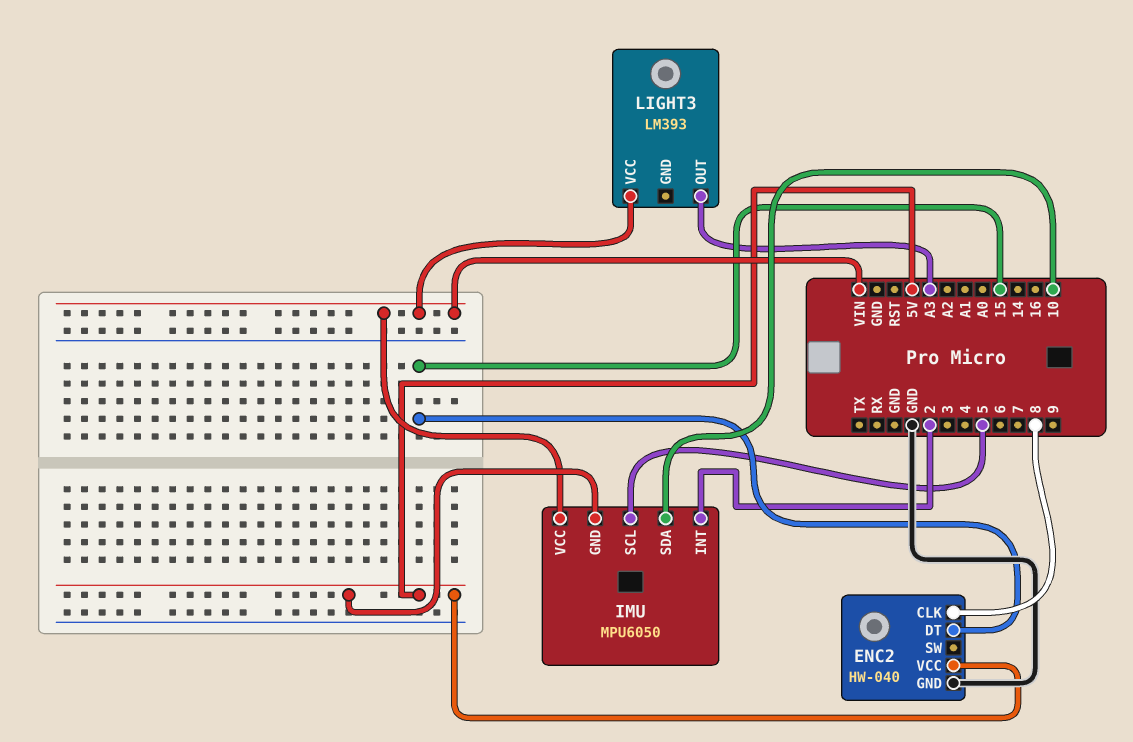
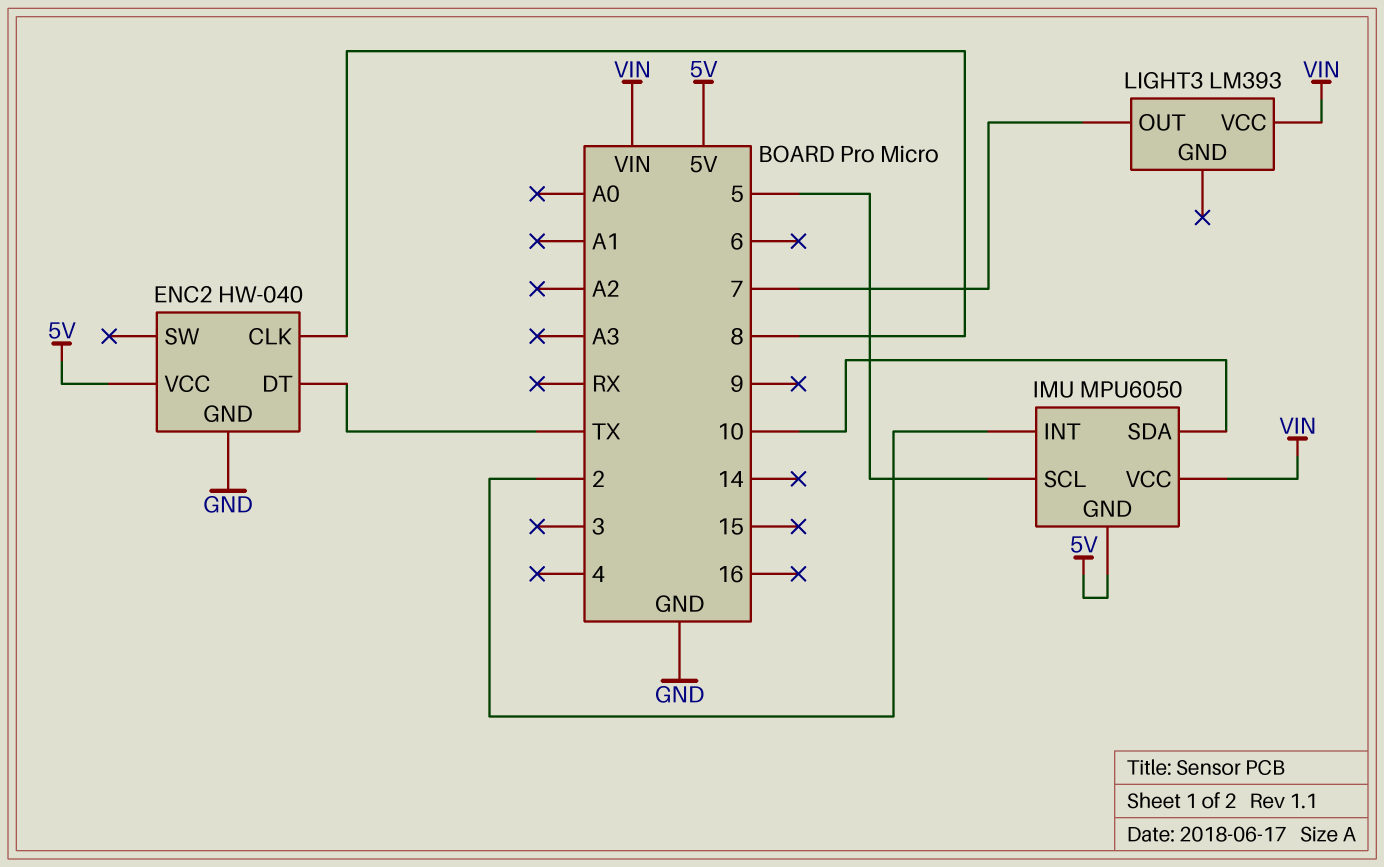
ENC2 pin DT: 15 -> TX
LIGHT3 pin OUT: A3 -> 7

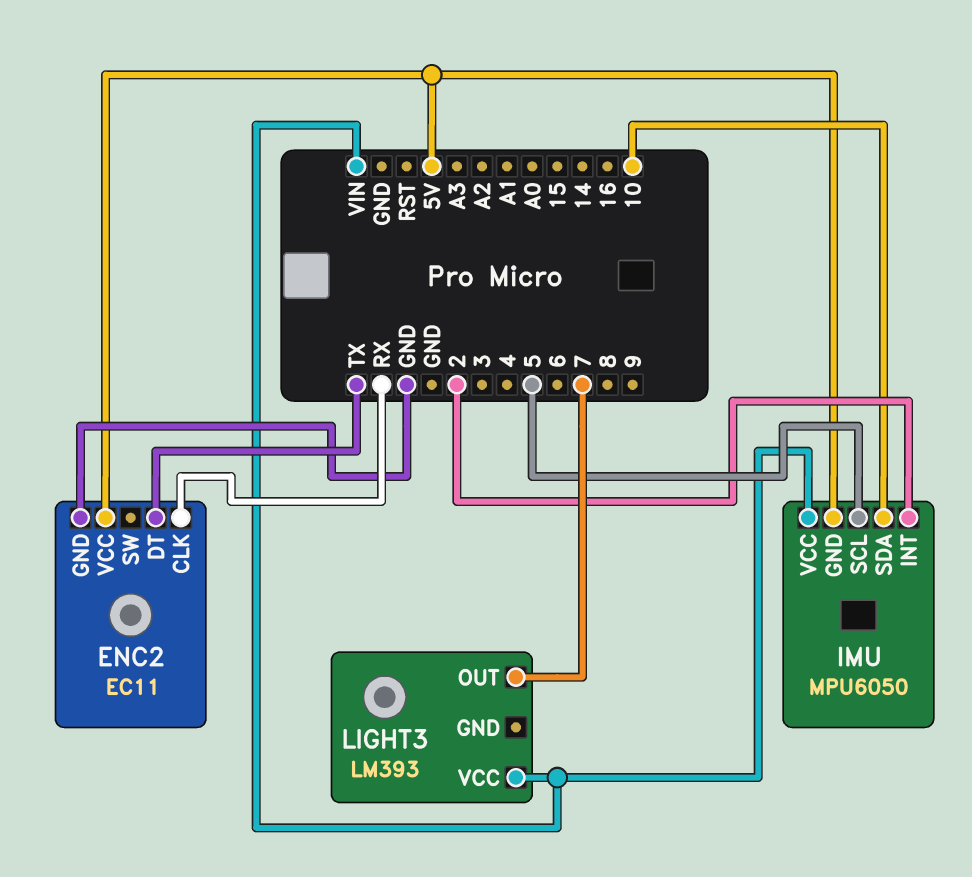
ENC2: HW-040 -> EC11
ENC2 pin CLK: 8 -> RX

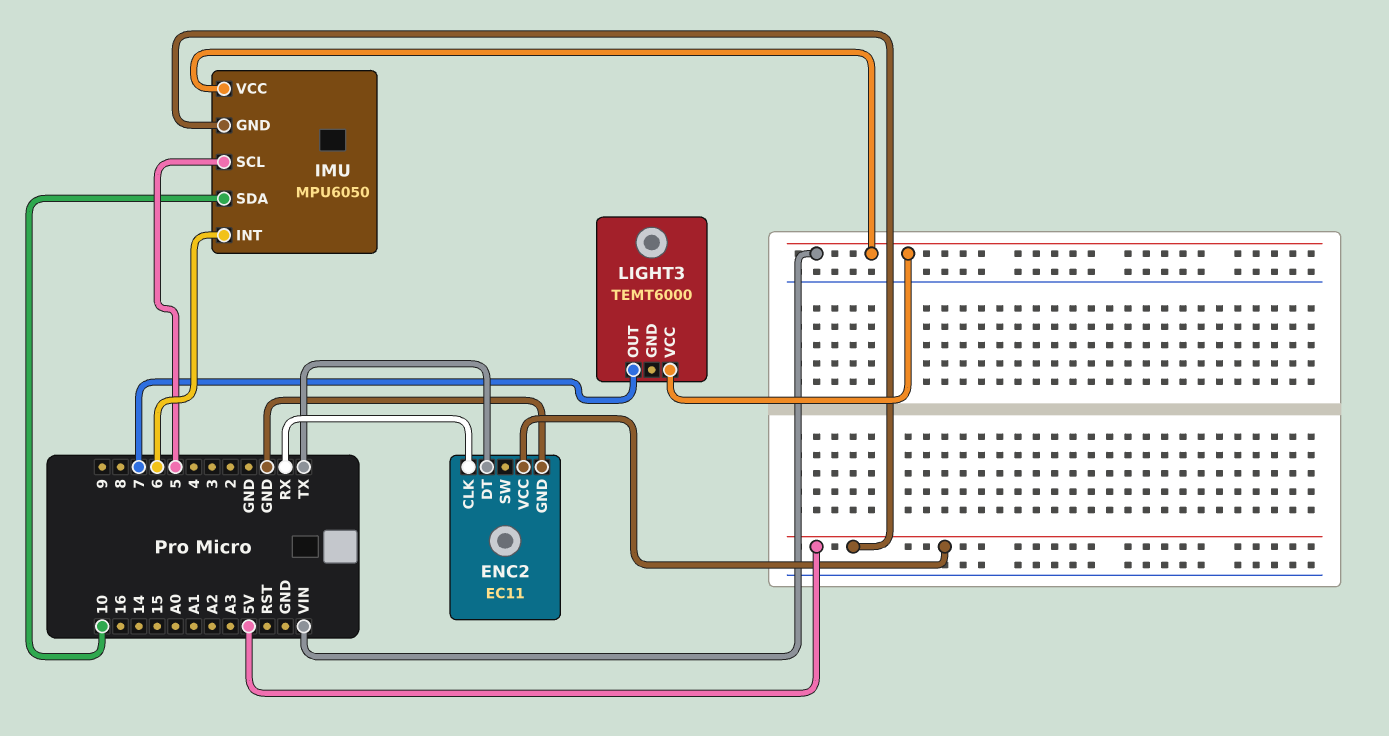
IMU pin INT: 2 -> 6
LIGHT3: LM393 -> TEMT6000

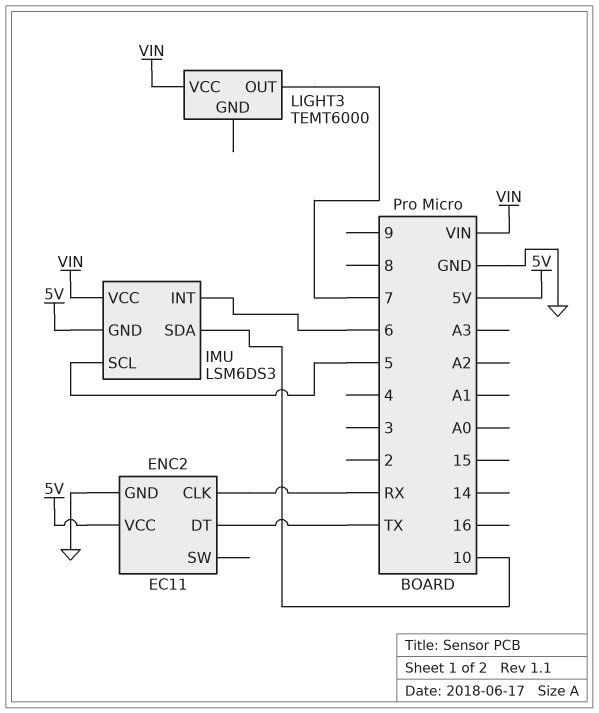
IMU: MPU6050 -> LSM6DS3

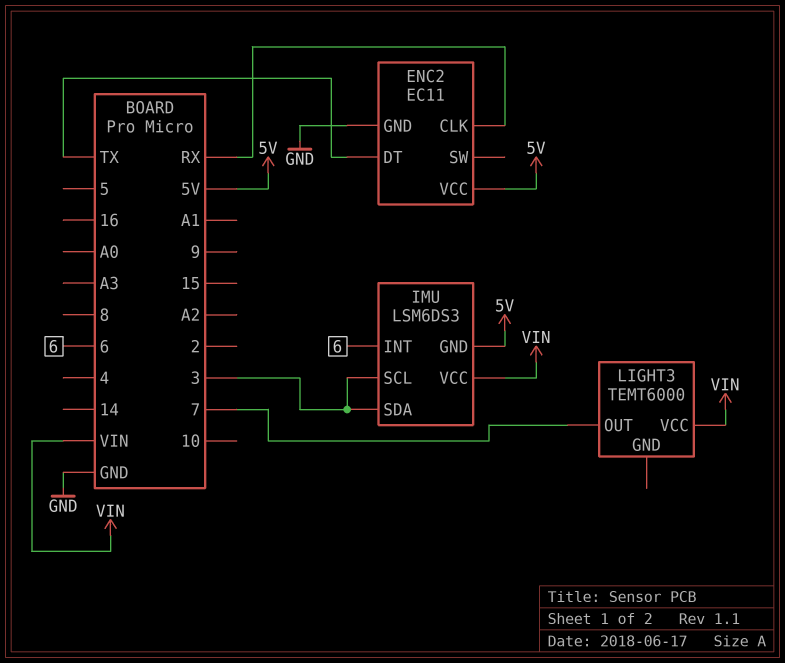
IMU pin SCL: 5 -> 3
IMU pin SDA: 10 -> 3

